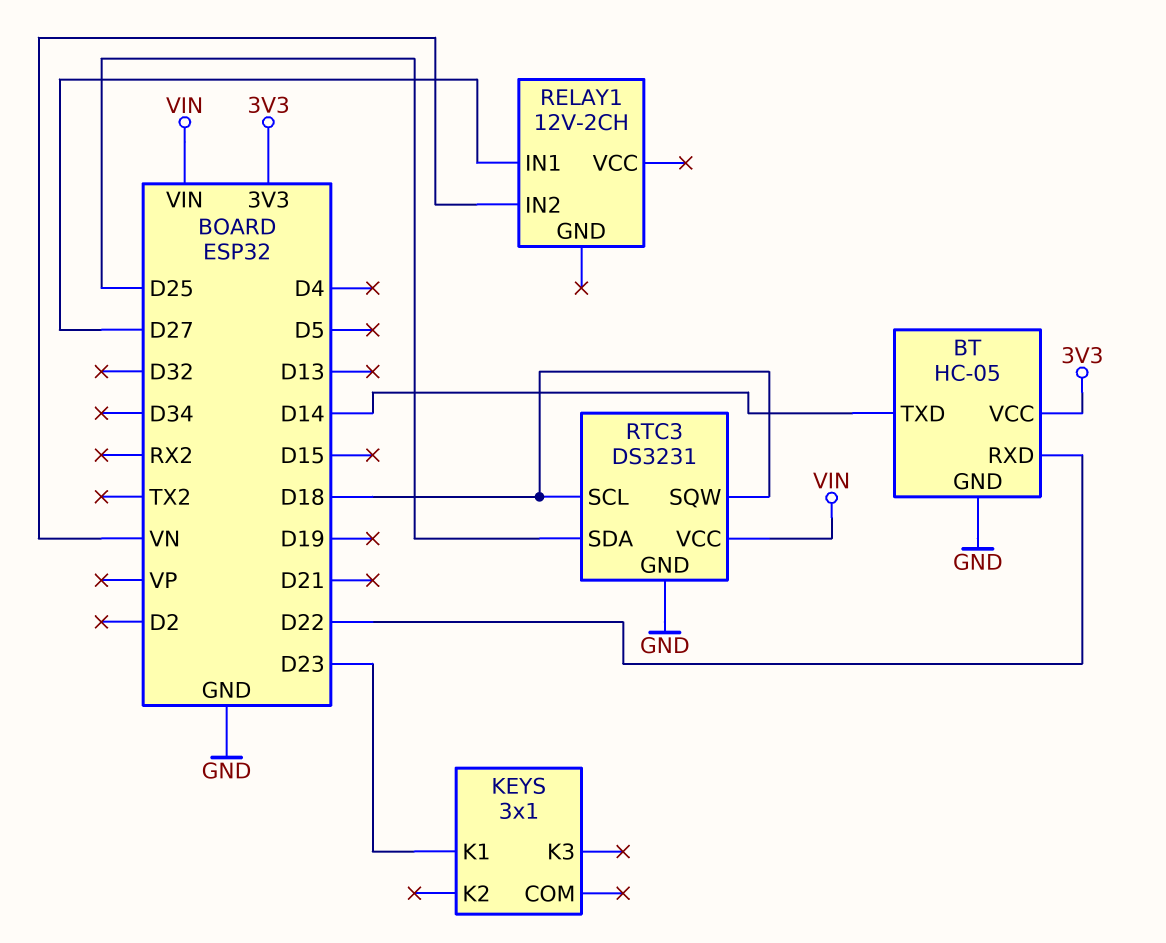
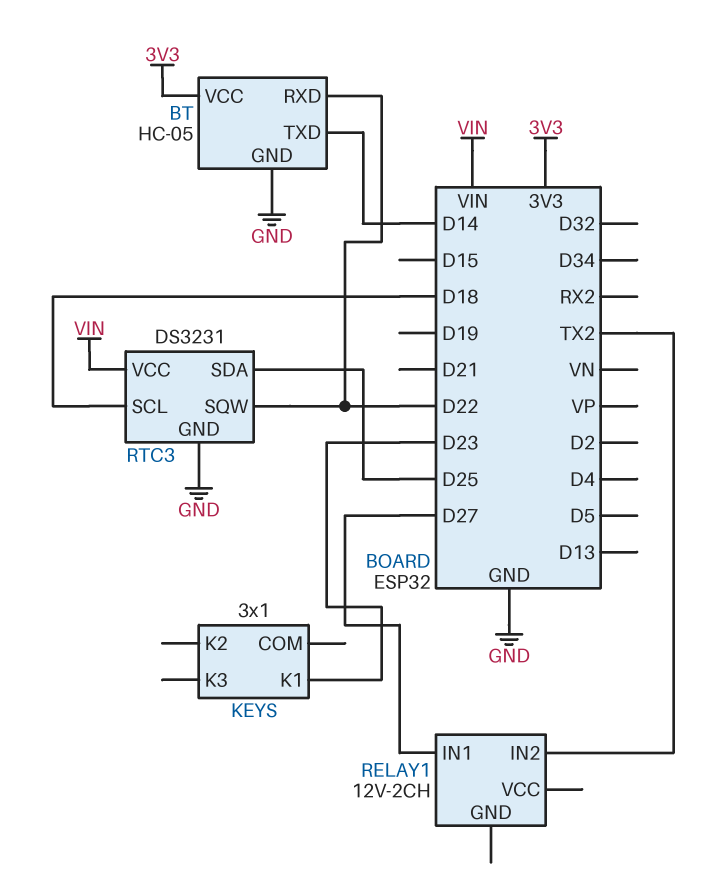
RELAY1 pin IN2: VN -> TX2
RTC3 pin SQW: D18 -> D22

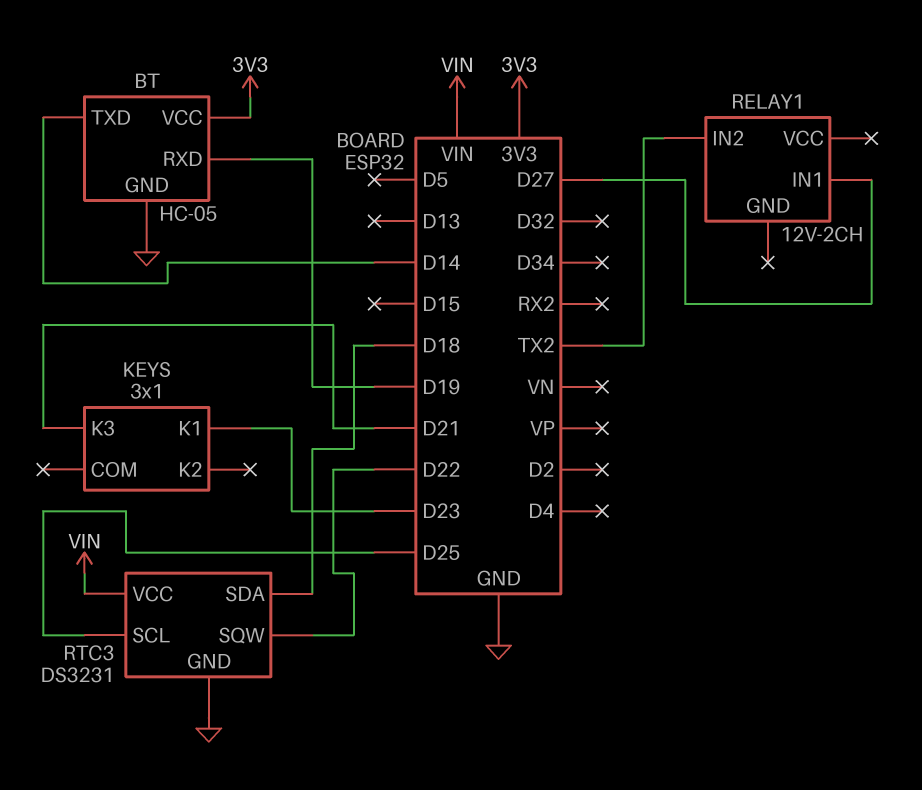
BT pin RXD: D22 -> D19
KEYS pin K3: none -> D21
RTC3 pin SCL: D18 -> D25
RTC3 pin SDA: D25 -> D18

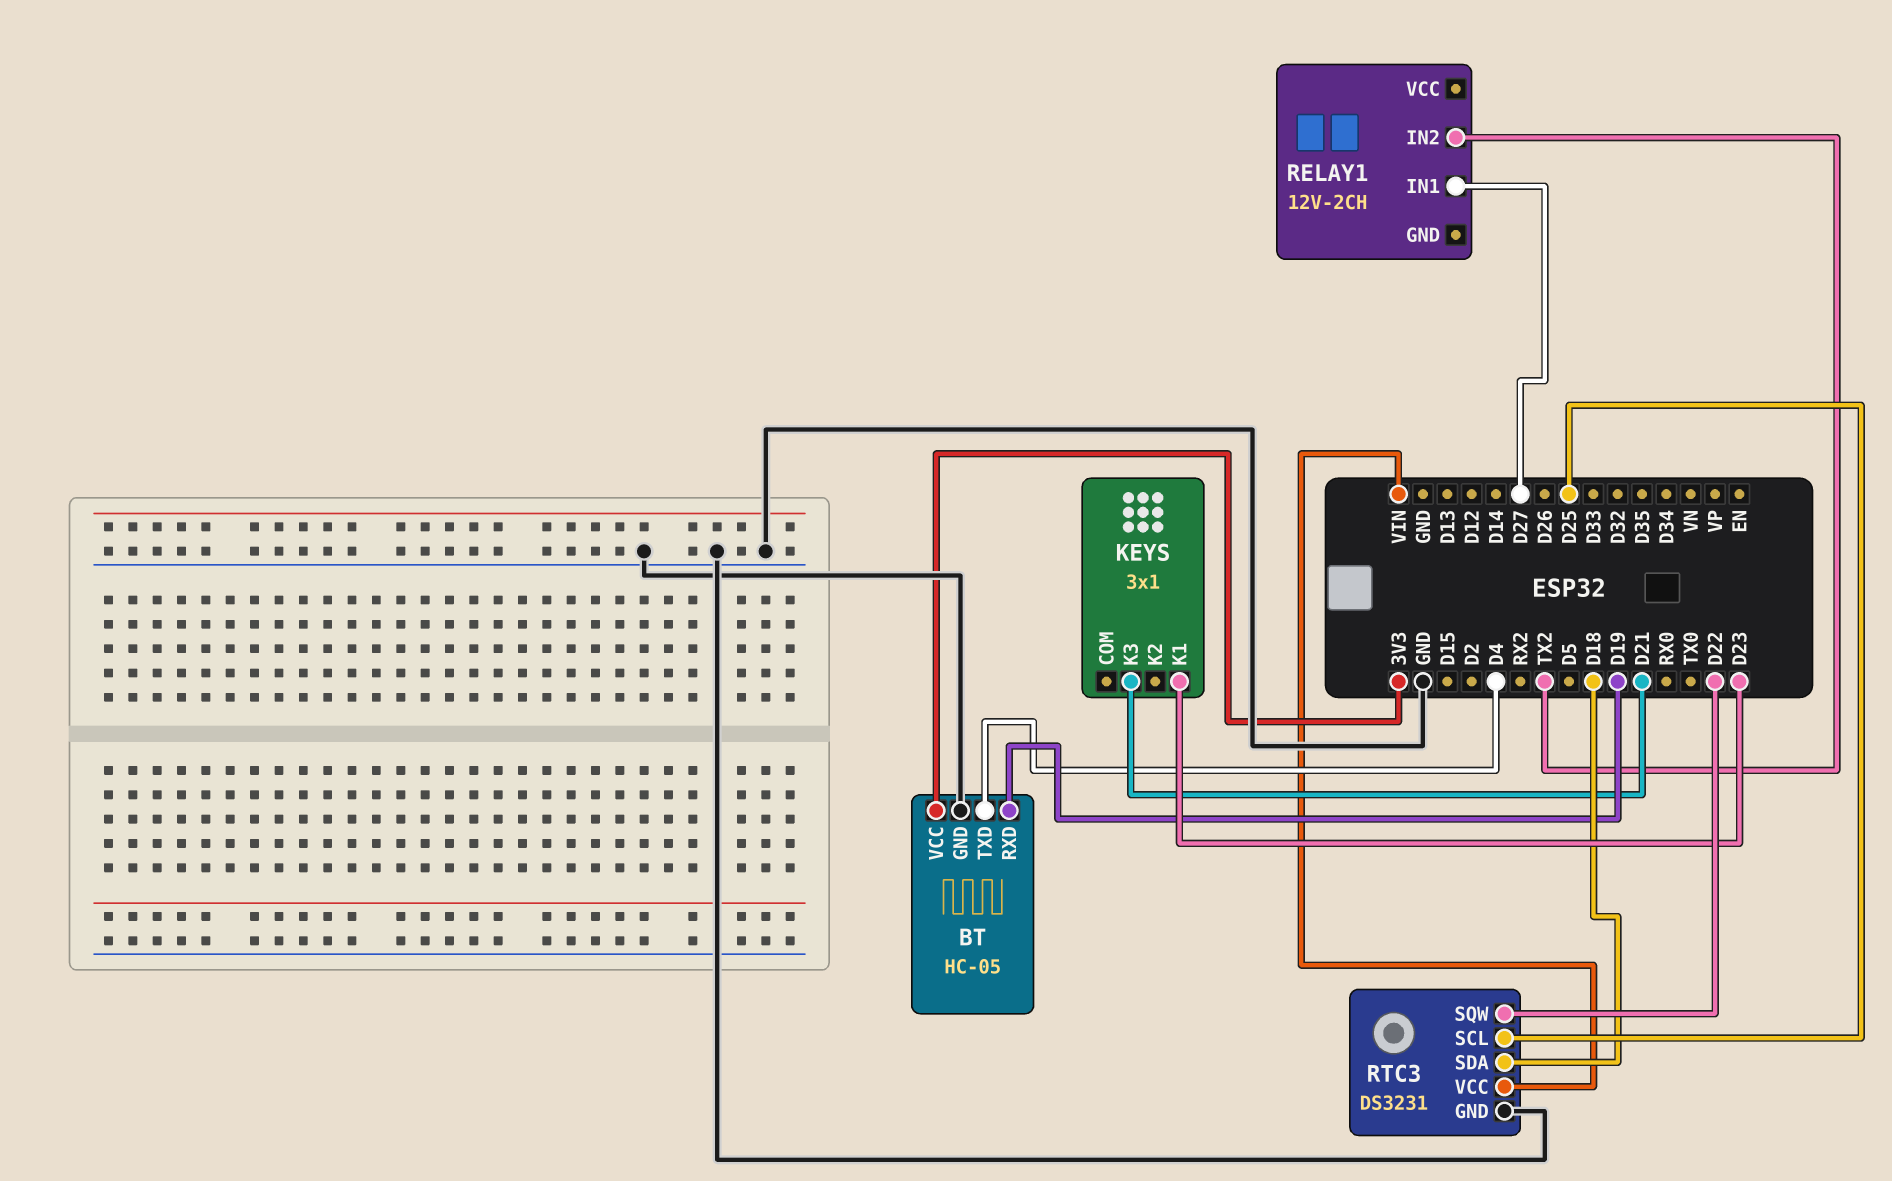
BT pin TXD: D14 -> D4

